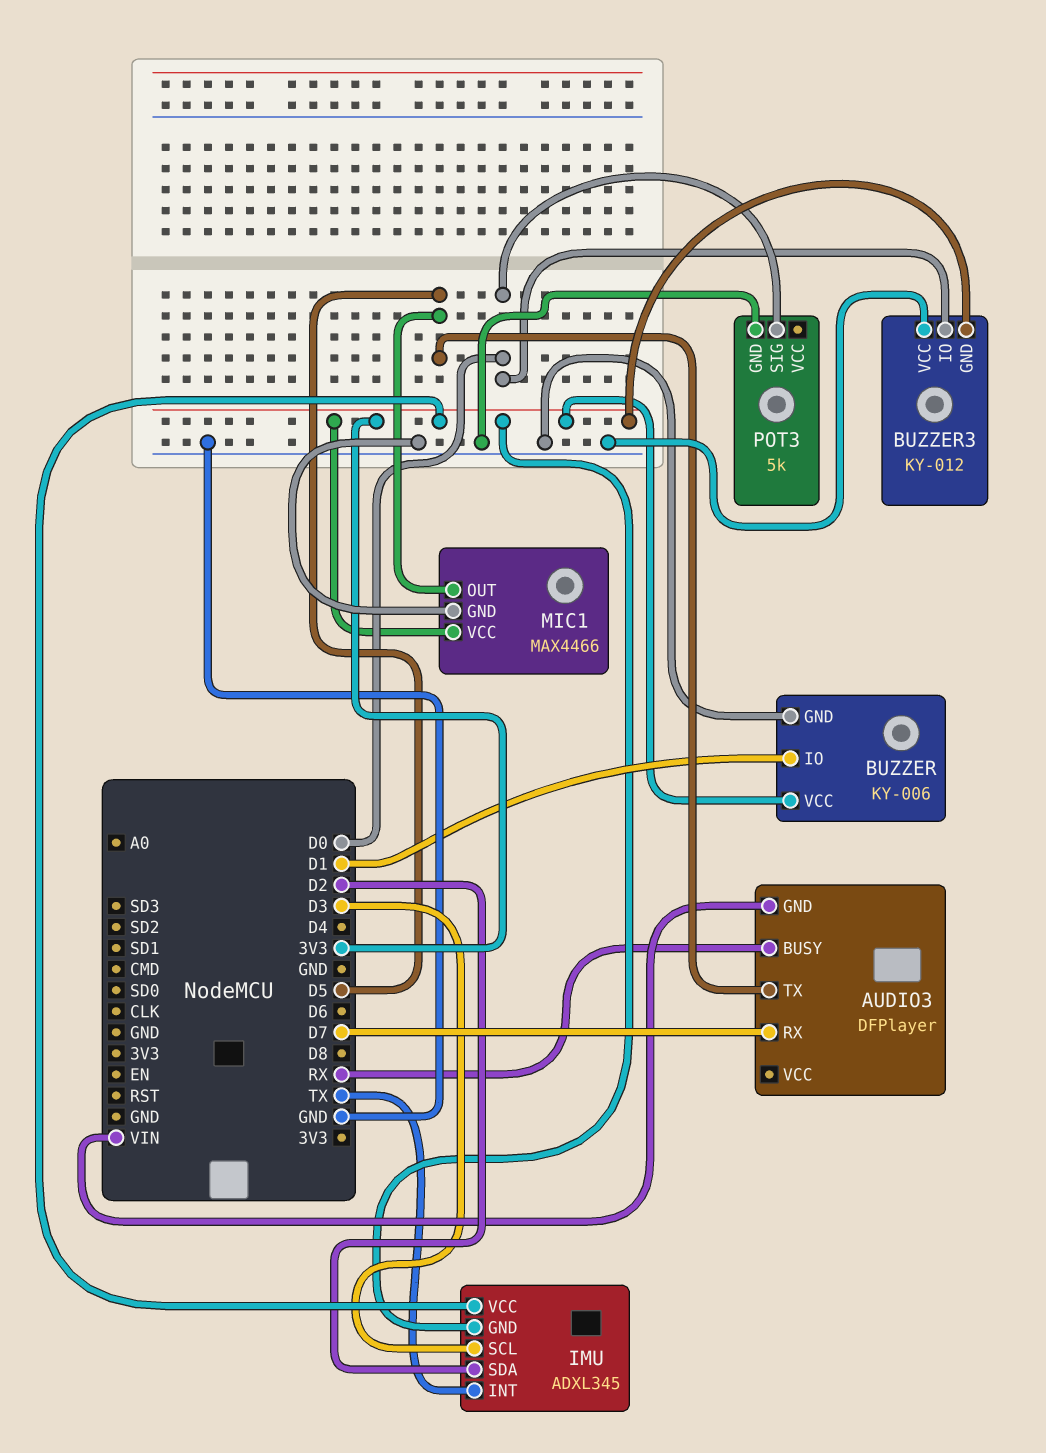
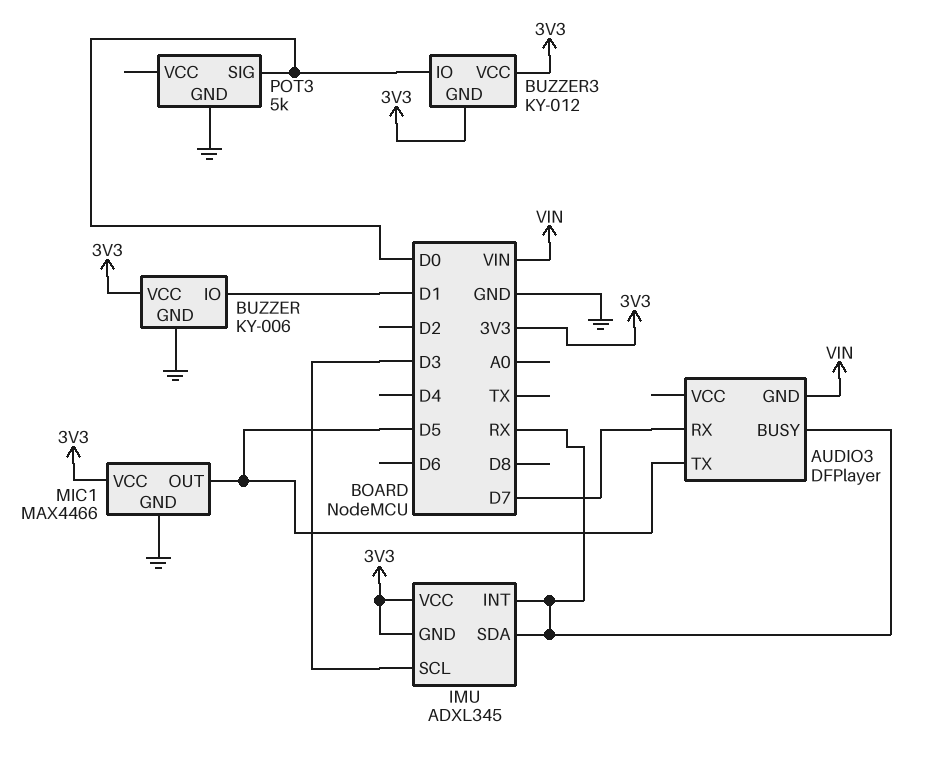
BUZZER3 pin VCC: GND -> 3V3
IMU pin INT: TX -> RX
IMU pin SDA: D2 -> RX

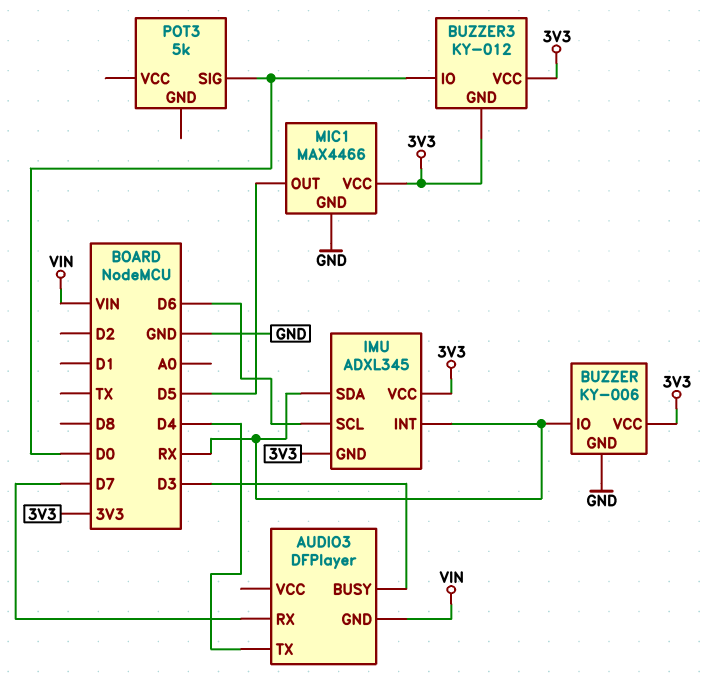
AUDIO3 pin BUSY: RX -> D3
AUDIO3 pin TX: D5 -> D4
BUZZER pin IO: D1 -> RX
IMU pin SCL: D3 -> D6
POT3 pin GND: GND -> none

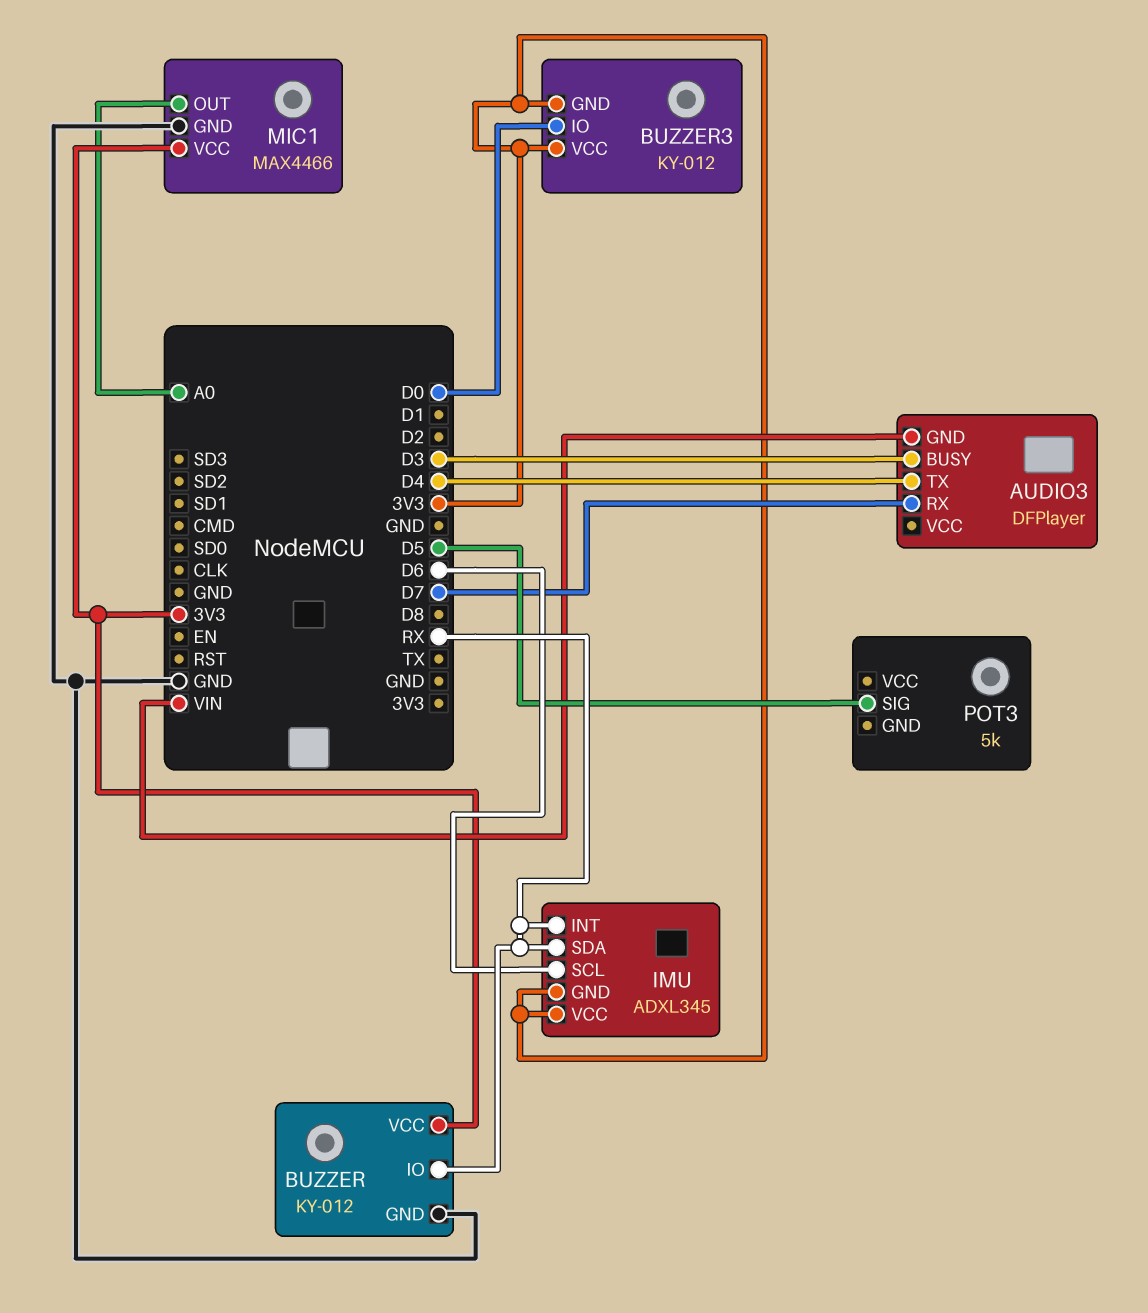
BUZZER: KY-006 -> KY-012
MIC1 pin OUT: D5 -> A0
POT3 pin SIG: D0 -> D5

